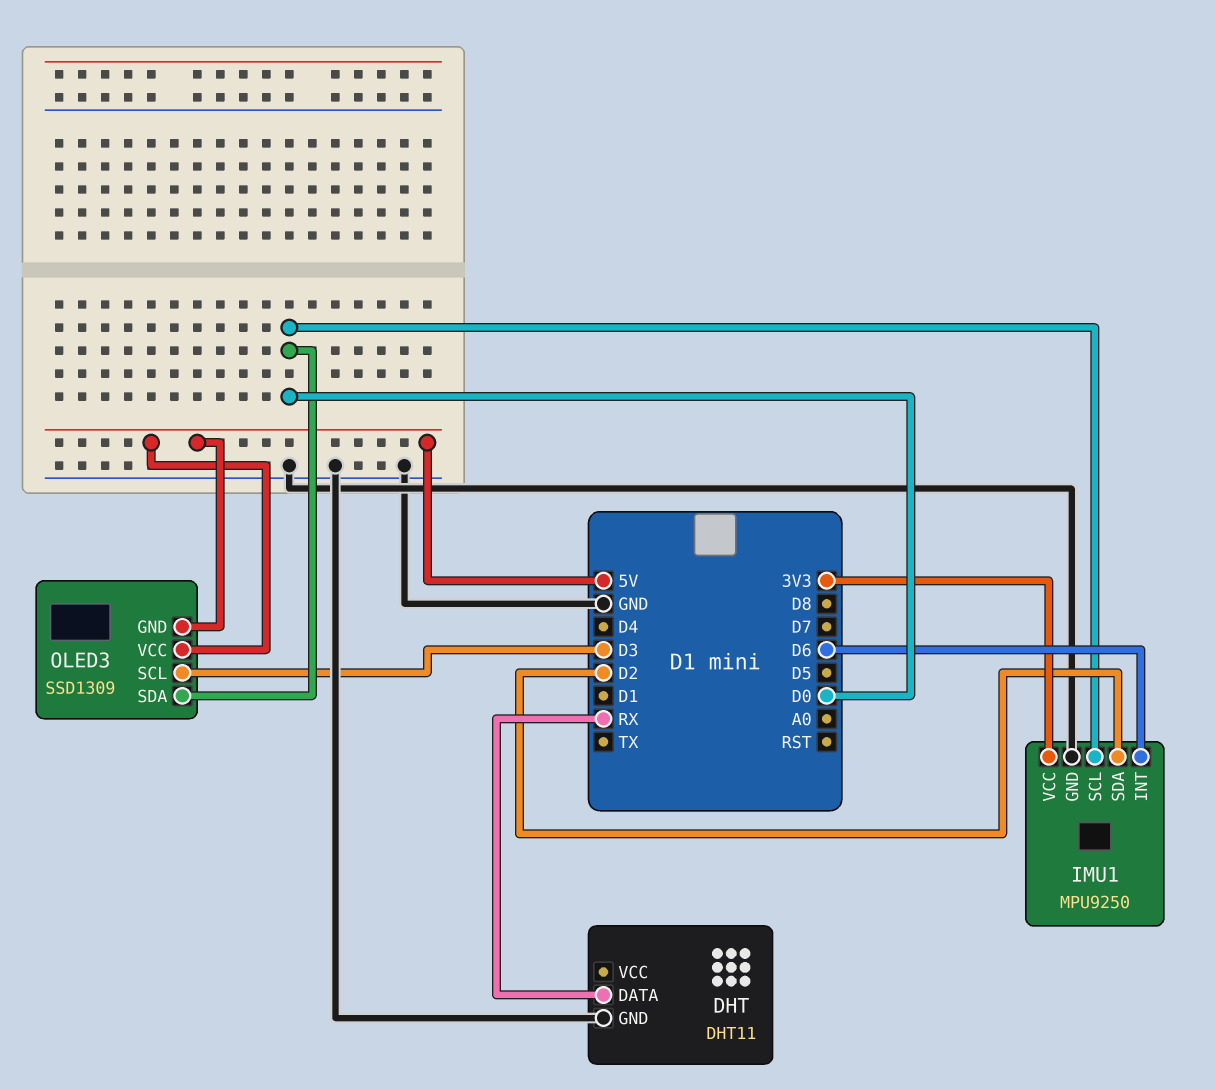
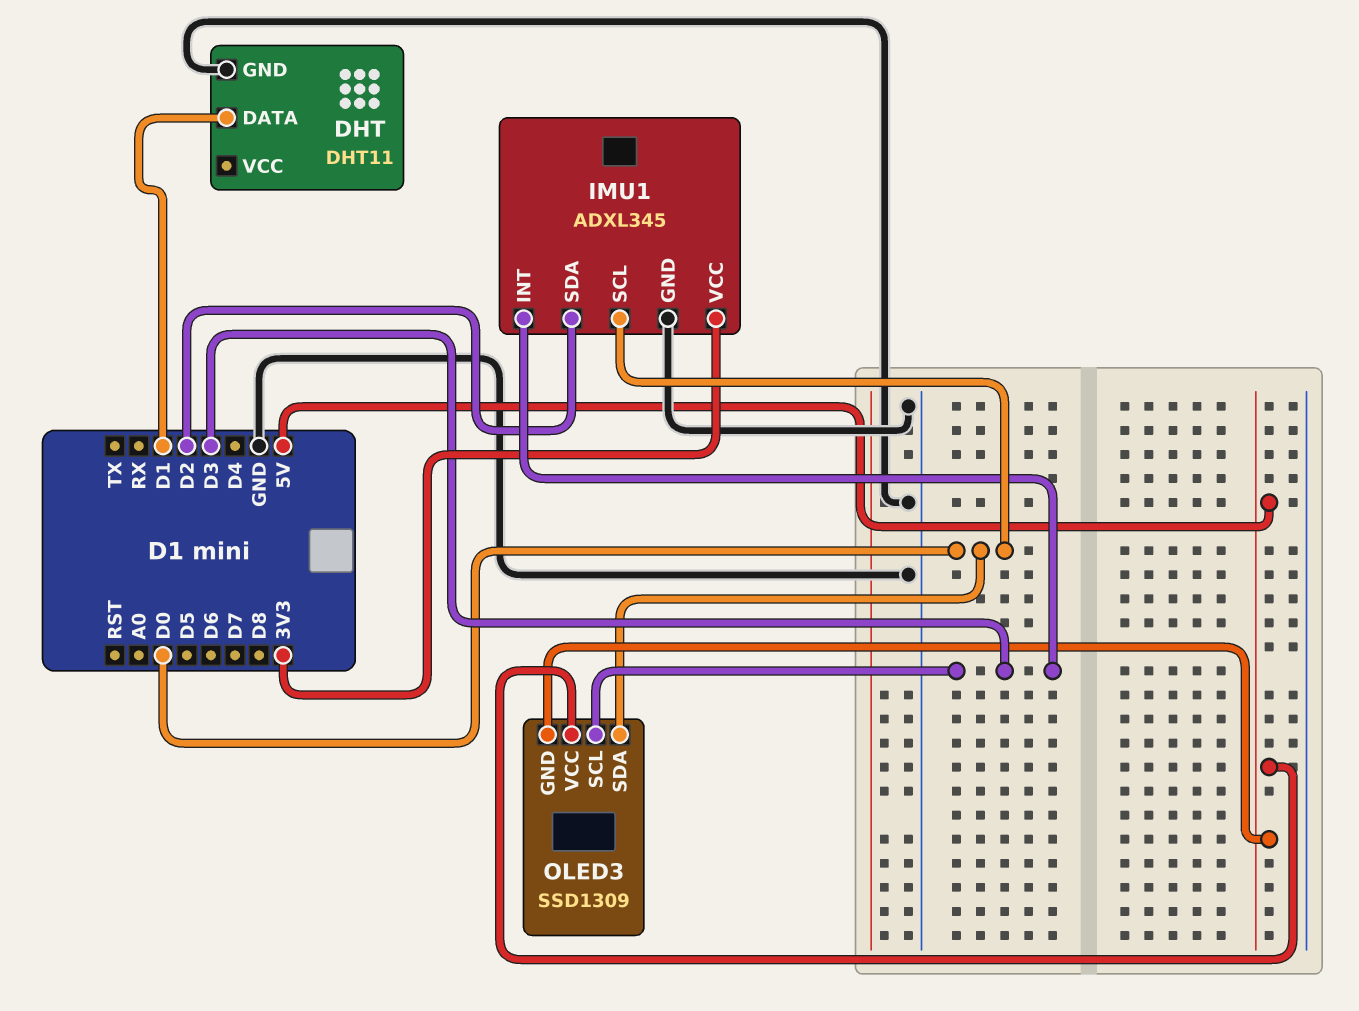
DHT pin DATA: RX -> D1
IMU1: MPU9250 -> ADXL345
IMU1 pin INT: D6 -> D3

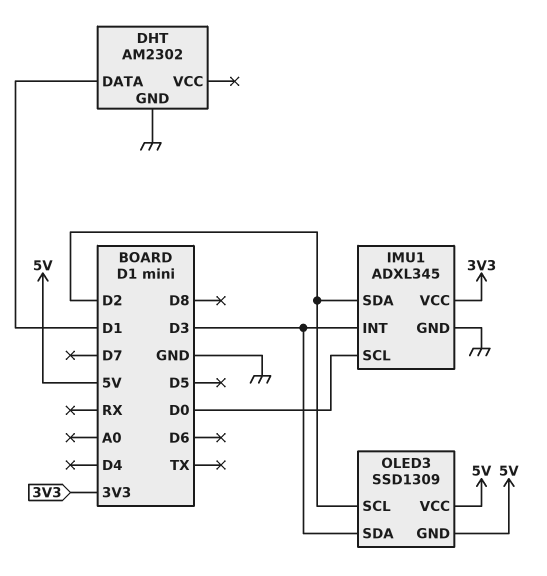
DHT: DHT11 -> AM2302
OLED3 pin SCL: D3 -> D2
OLED3 pin SDA: D0 -> D3

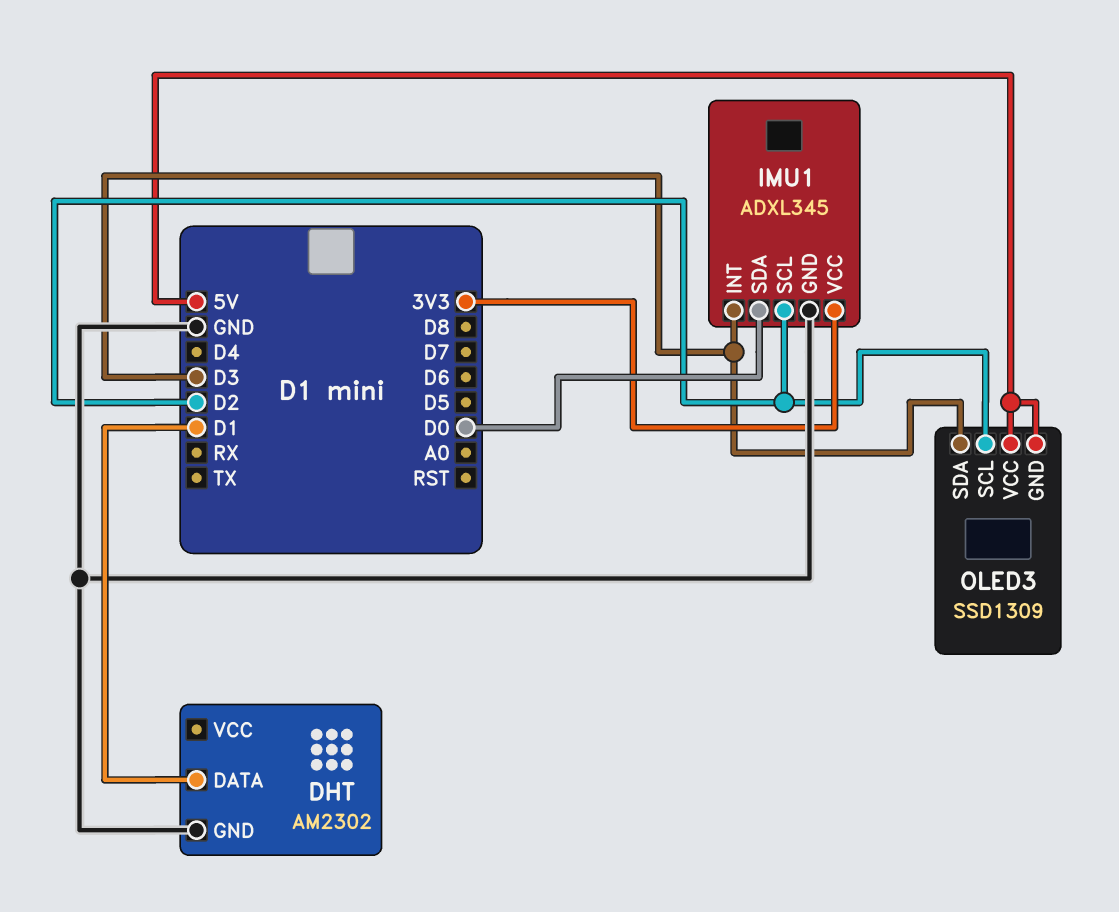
IMU1 pin SCL: D0 -> D2
IMU1 pin SDA: D2 -> D0

